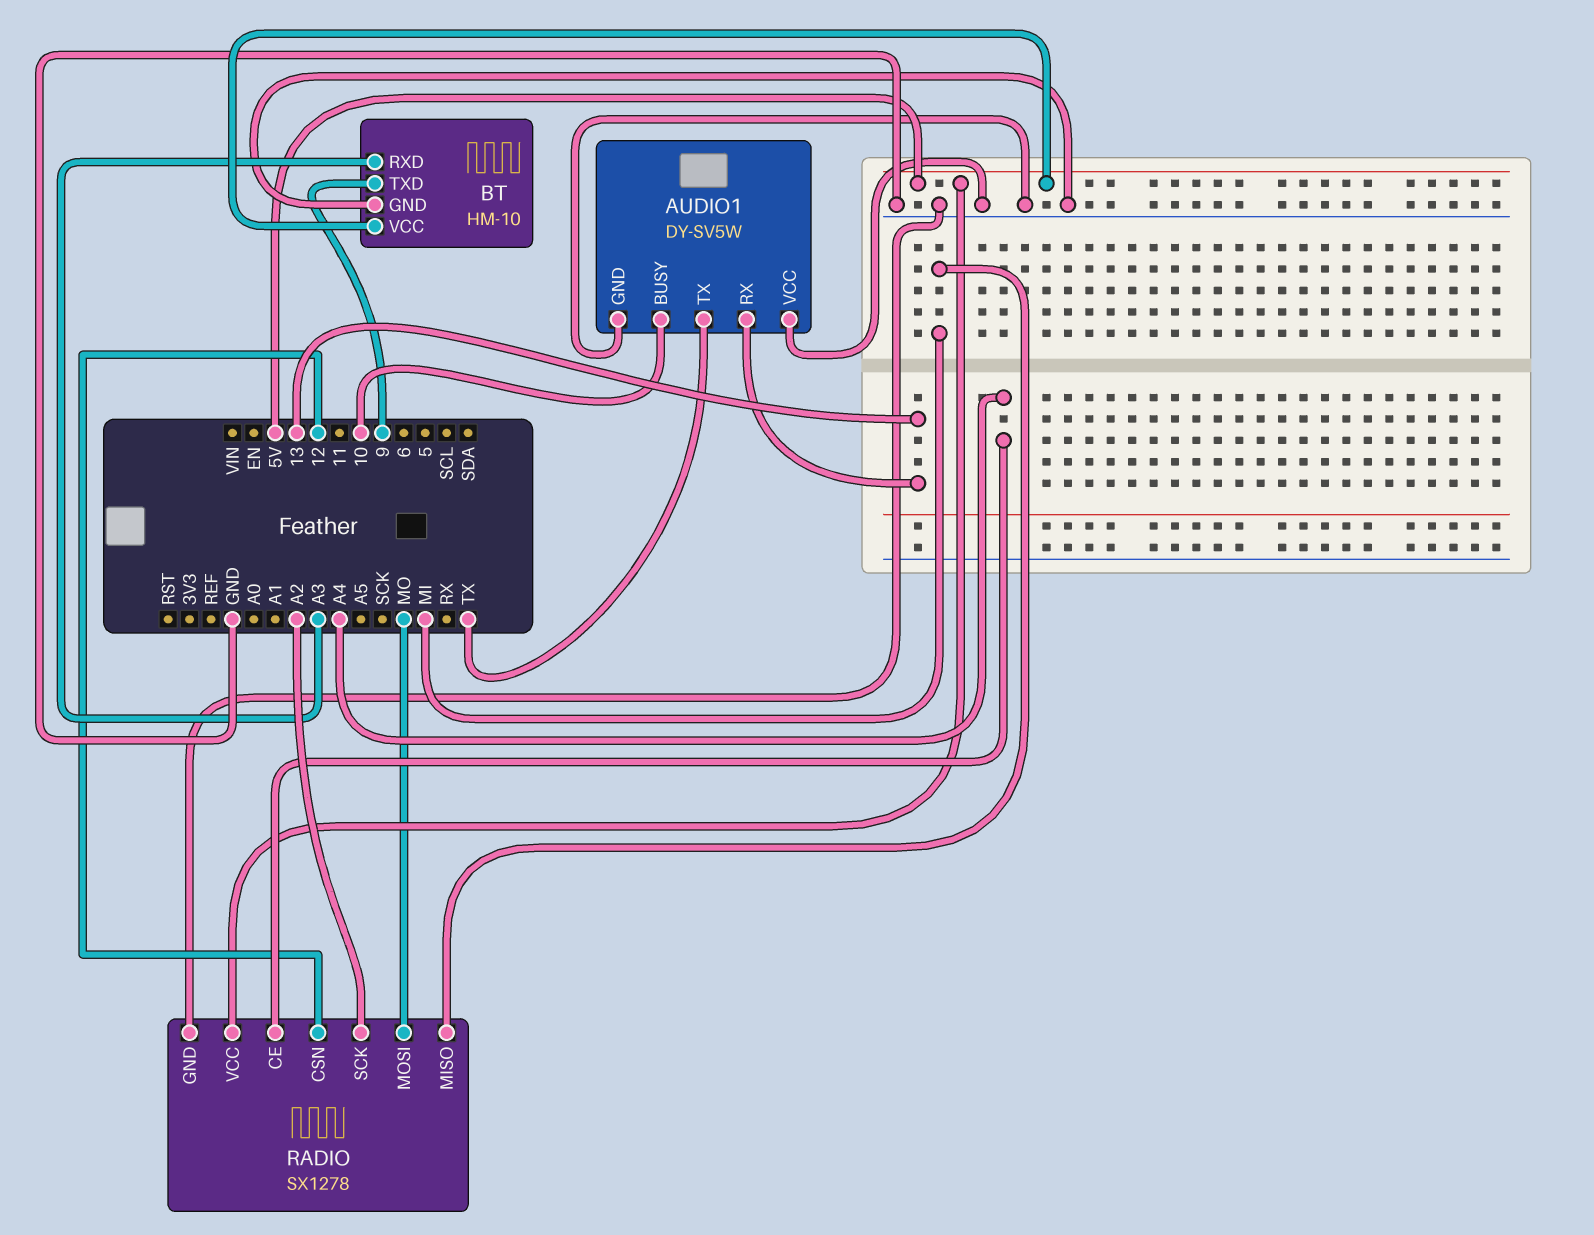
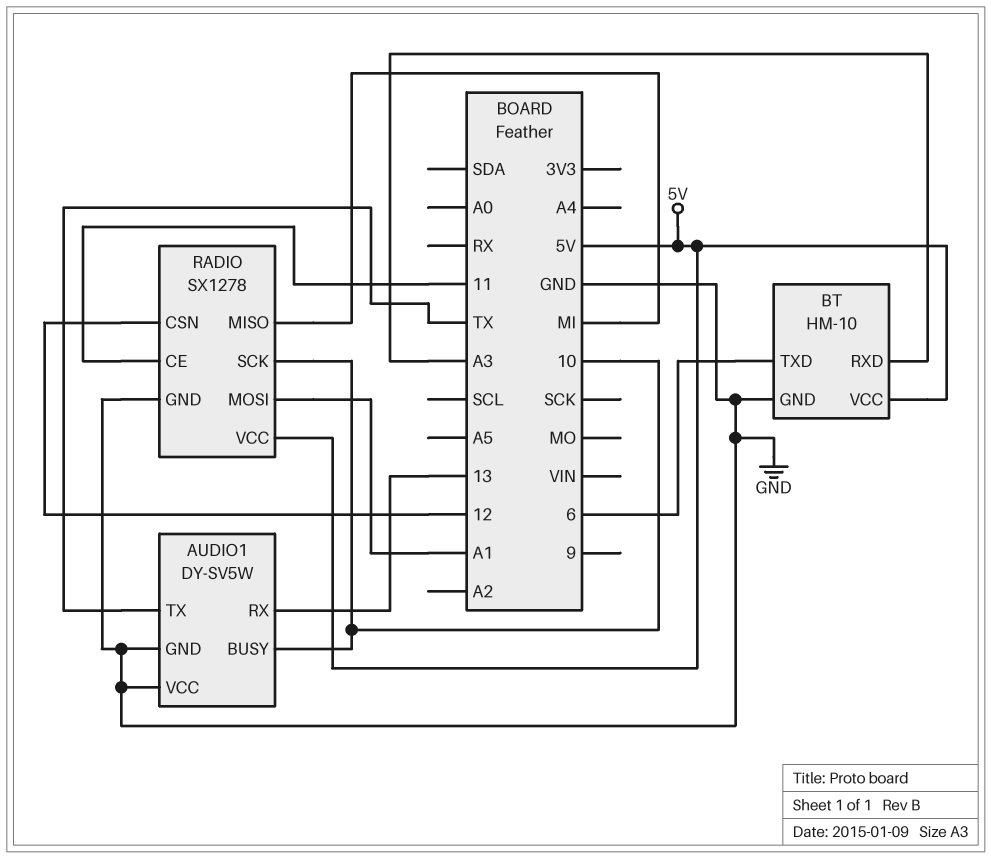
BT pin TXD: 9 -> 6
RADIO pin CE: A4 -> 11
RADIO pin MOSI: MO -> A1
RADIO pin SCK: A2 -> 10

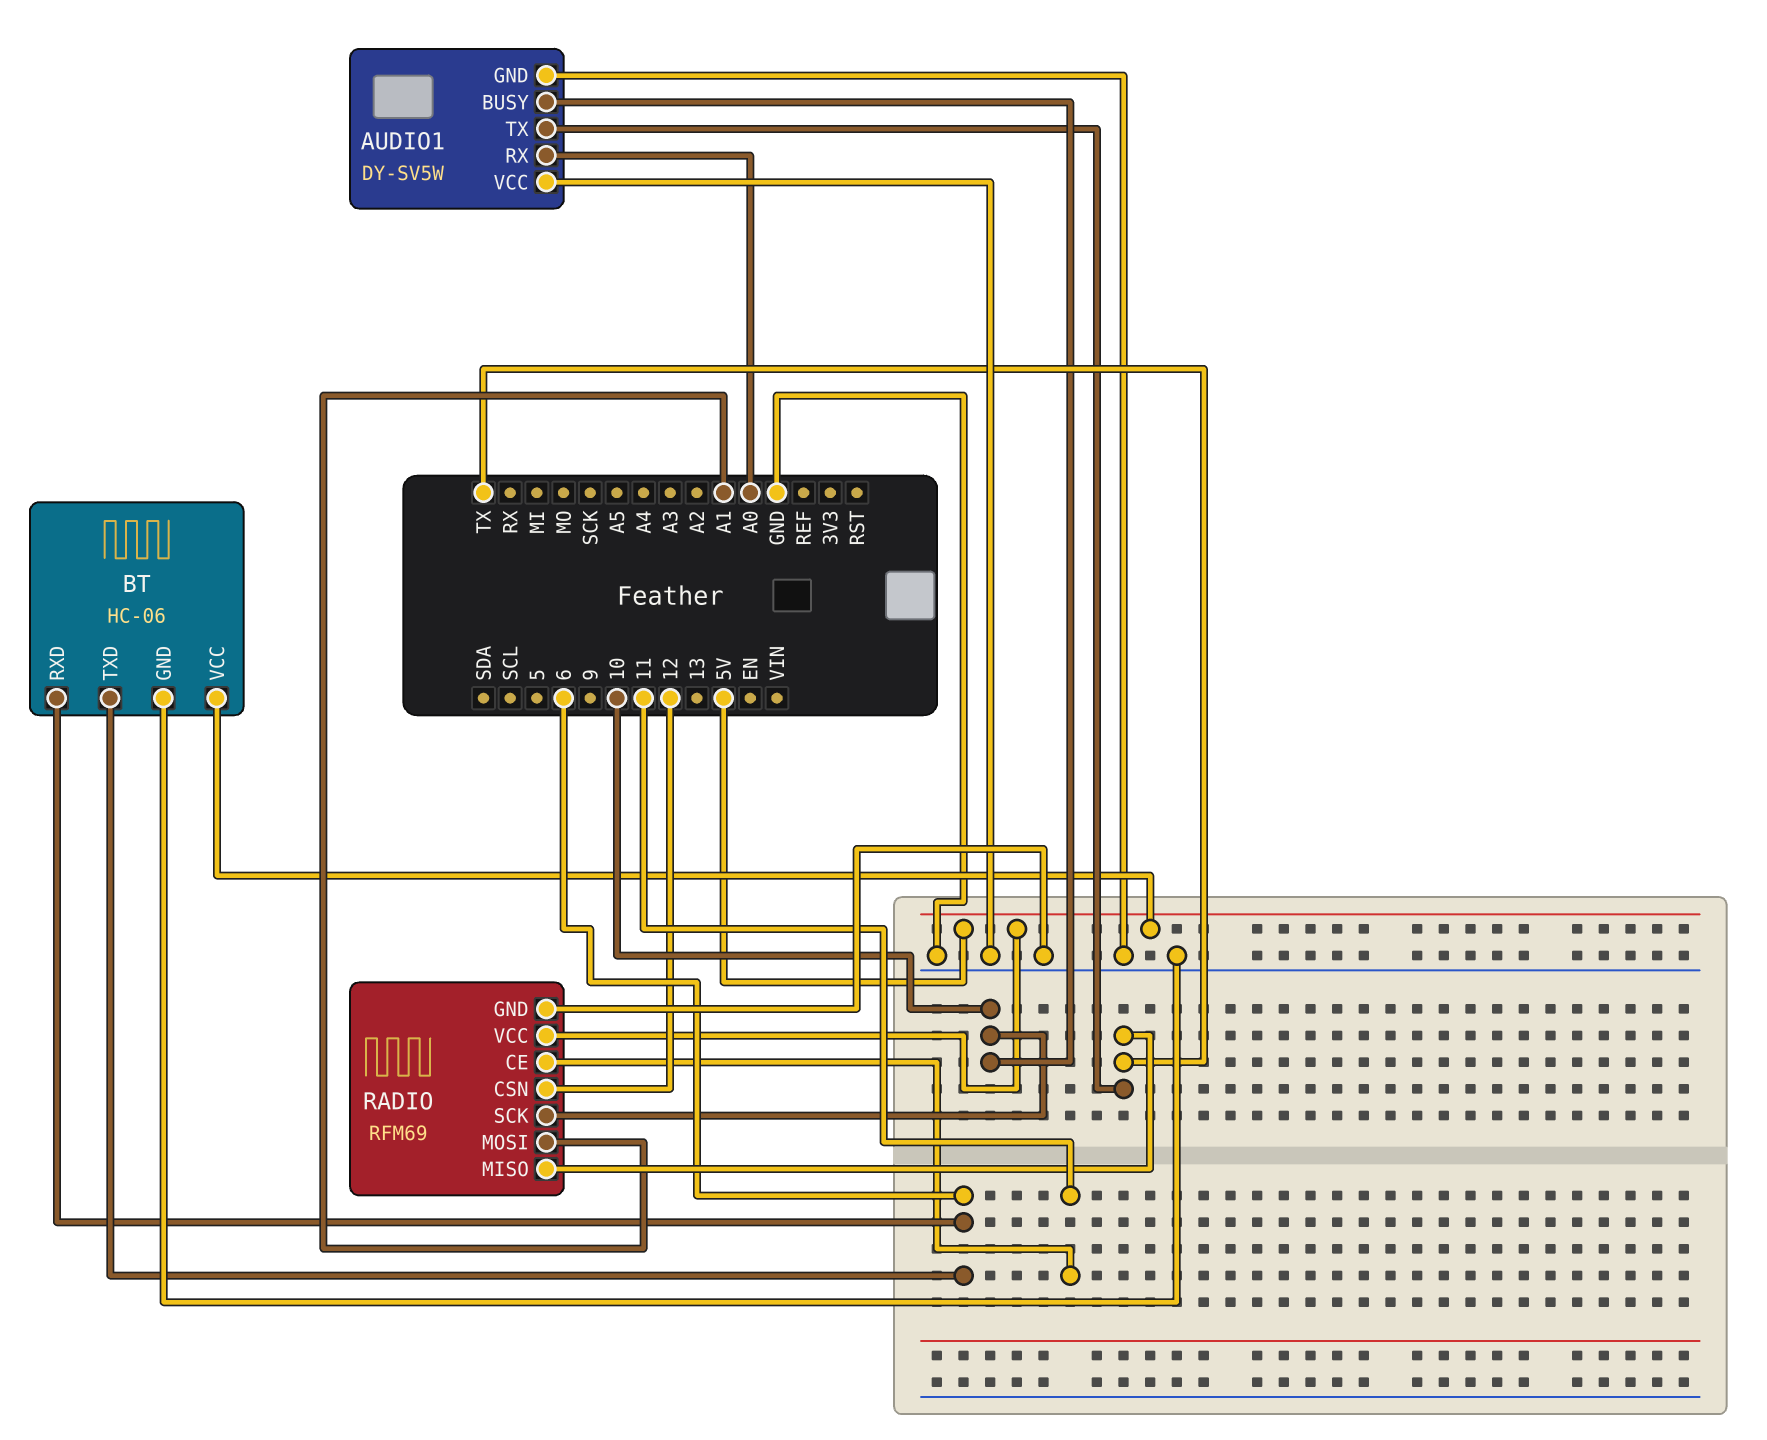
AUDIO1 pin RX: 13 -> A0
BT: HM-10 -> HC-06
BT pin RXD: A3 -> 6
RADIO: SX1278 -> RFM69
RADIO pin MISO: MI -> TX

